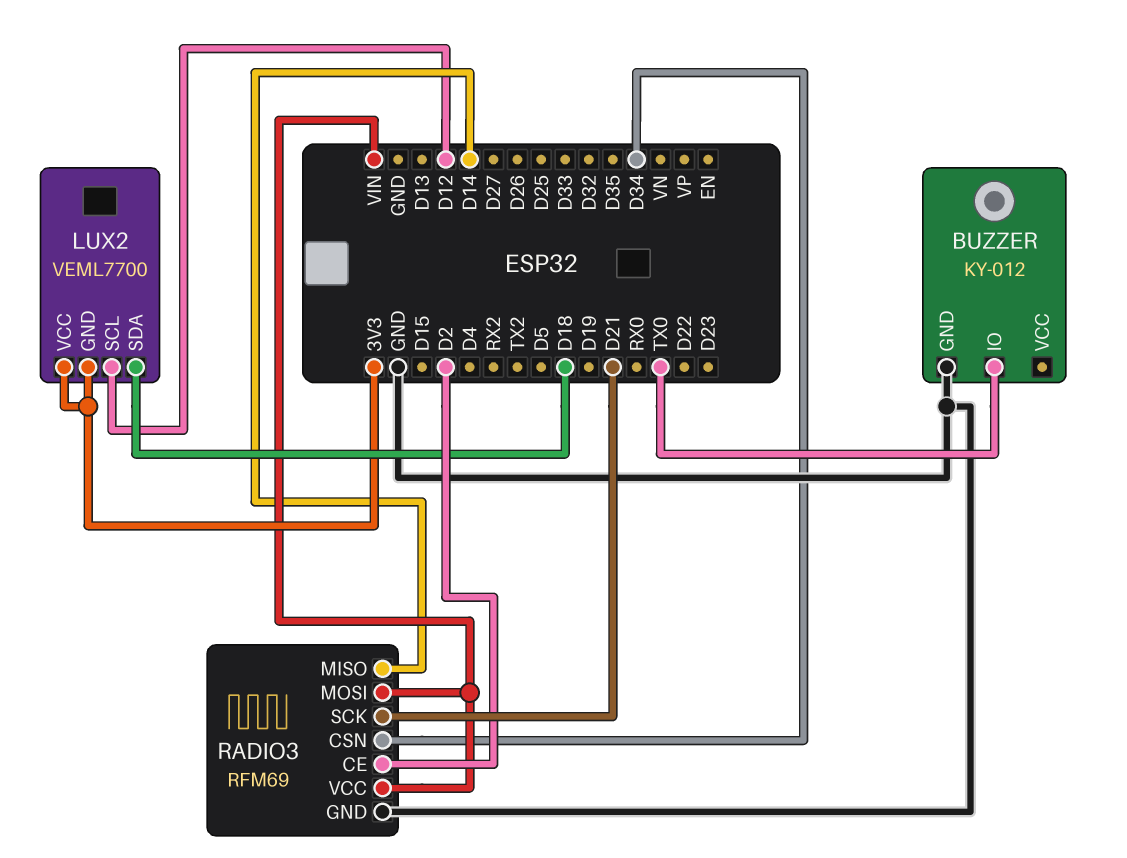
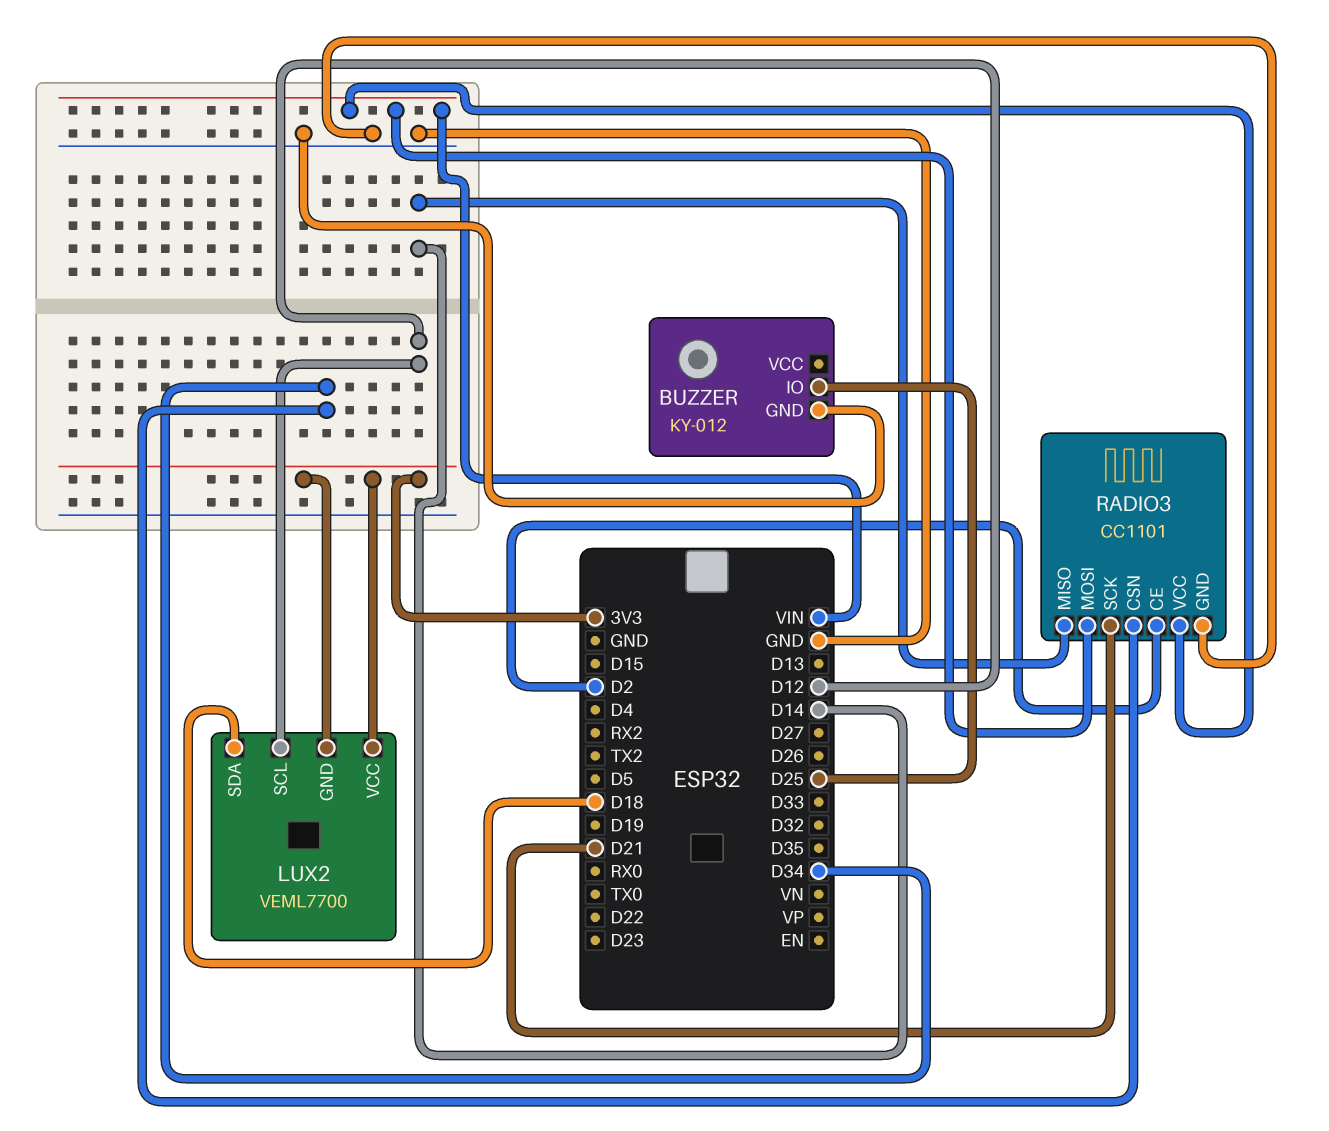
BUZZER pin IO: TX0 -> D25
RADIO3: RFM69 -> CC1101

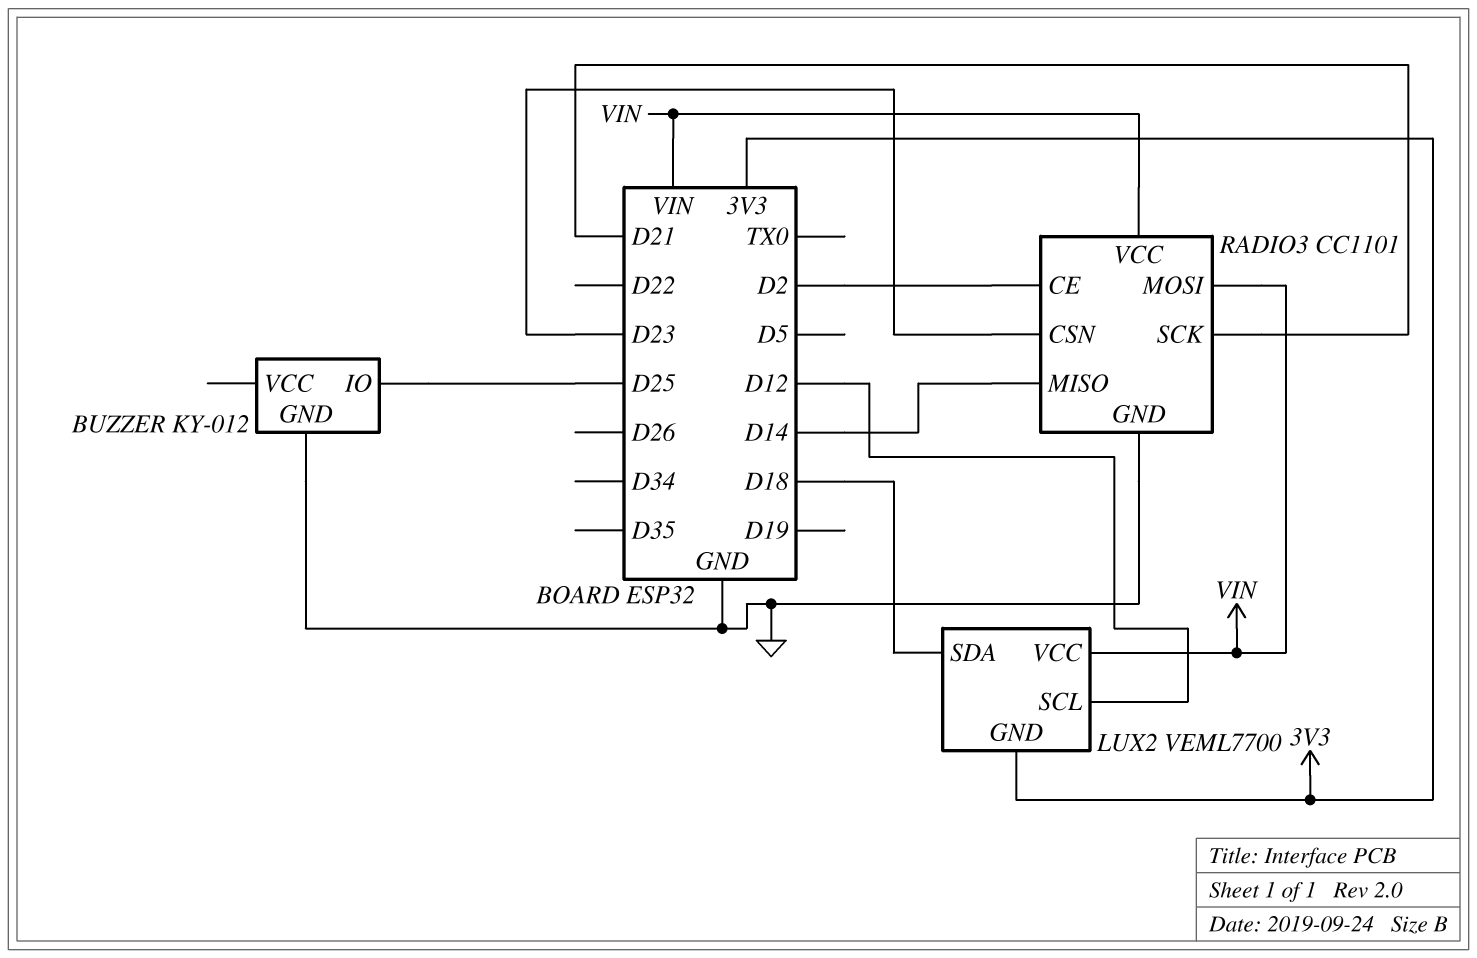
LUX2 pin VCC: 3V3 -> VIN
RADIO3 pin CSN: D34 -> D23

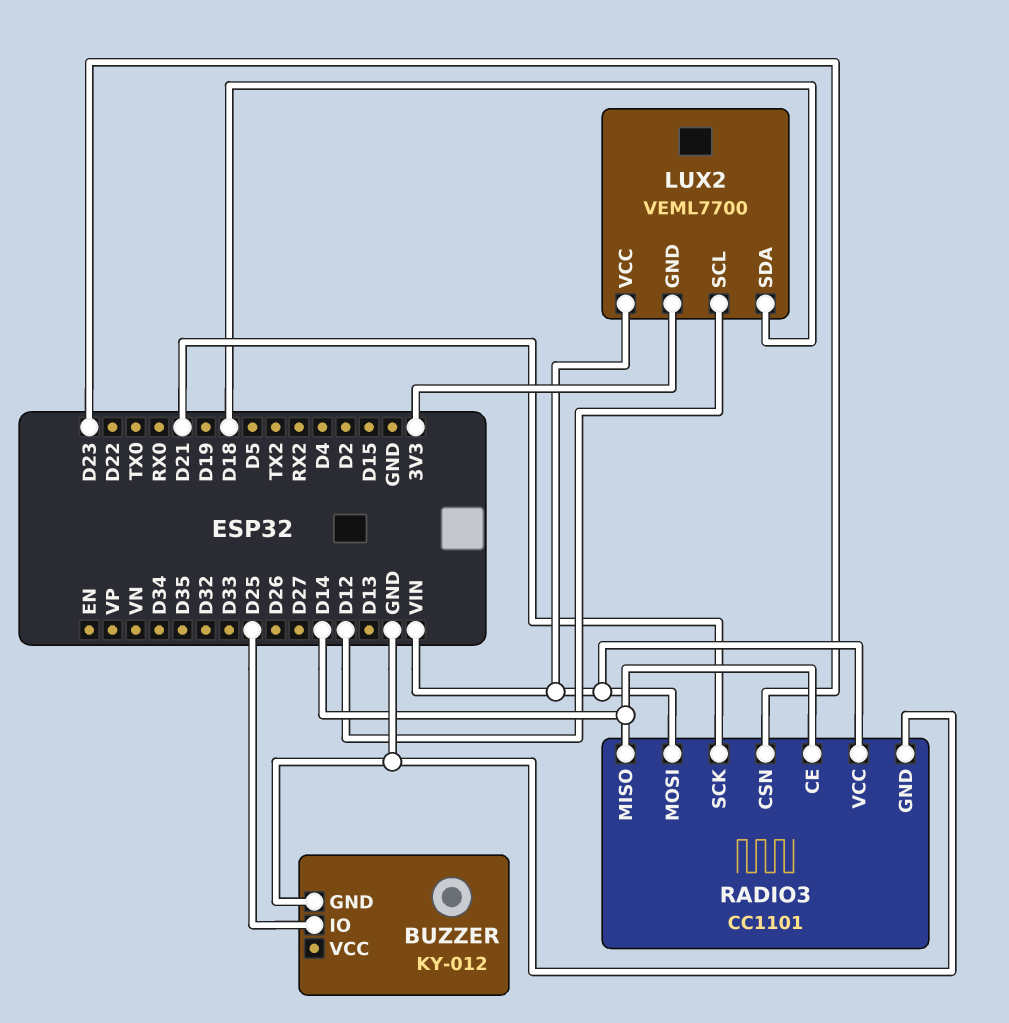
RADIO3 pin CE: D2 -> D14

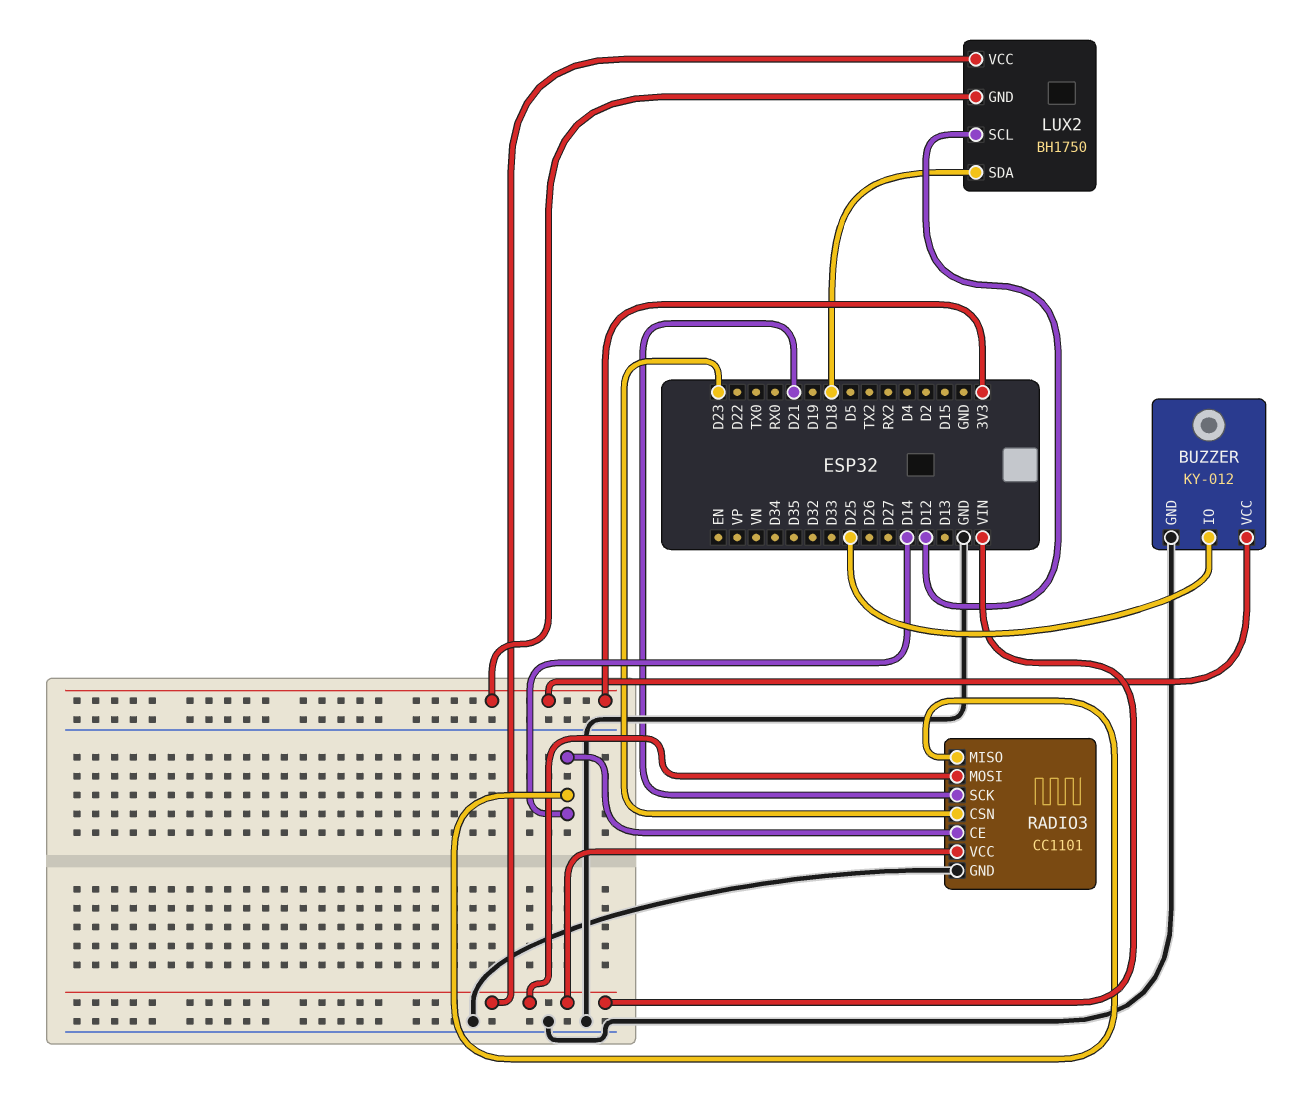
BUZZER pin VCC: none -> 3V3
LUX2: VEML7700 -> BH1750

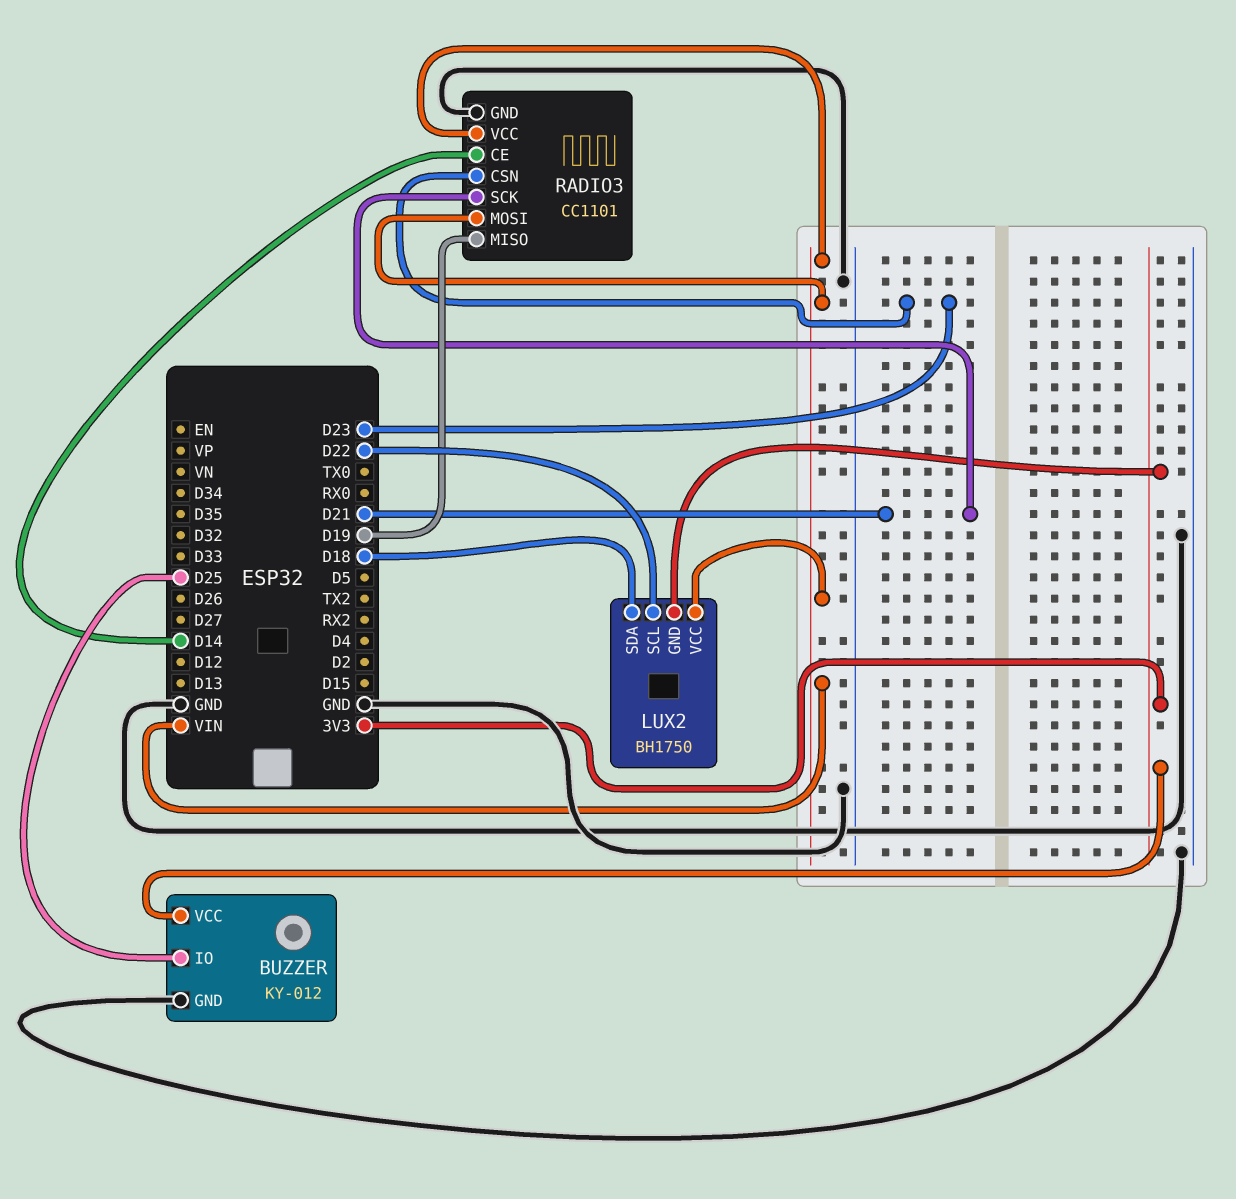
LUX2 pin SCL: D12 -> D22
RADIO3 pin MISO: D14 -> D19

